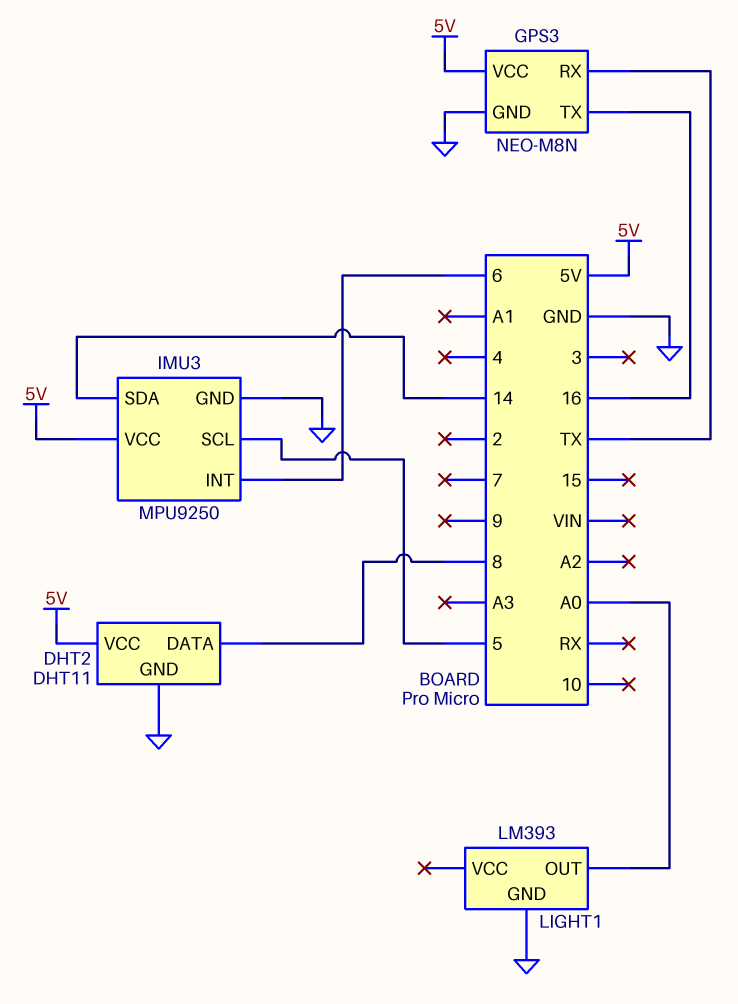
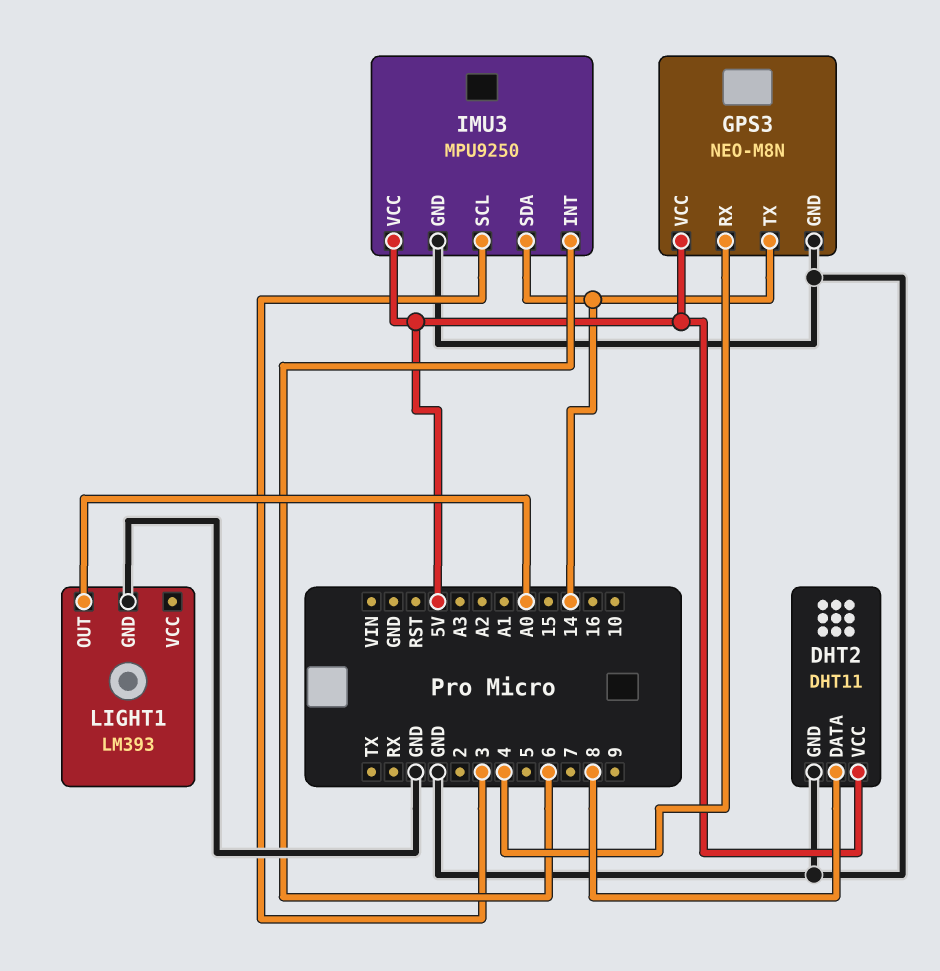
GPS3 pin RX: TX -> 4
GPS3 pin TX: 16 -> 14
IMU3 pin SCL: 5 -> 3

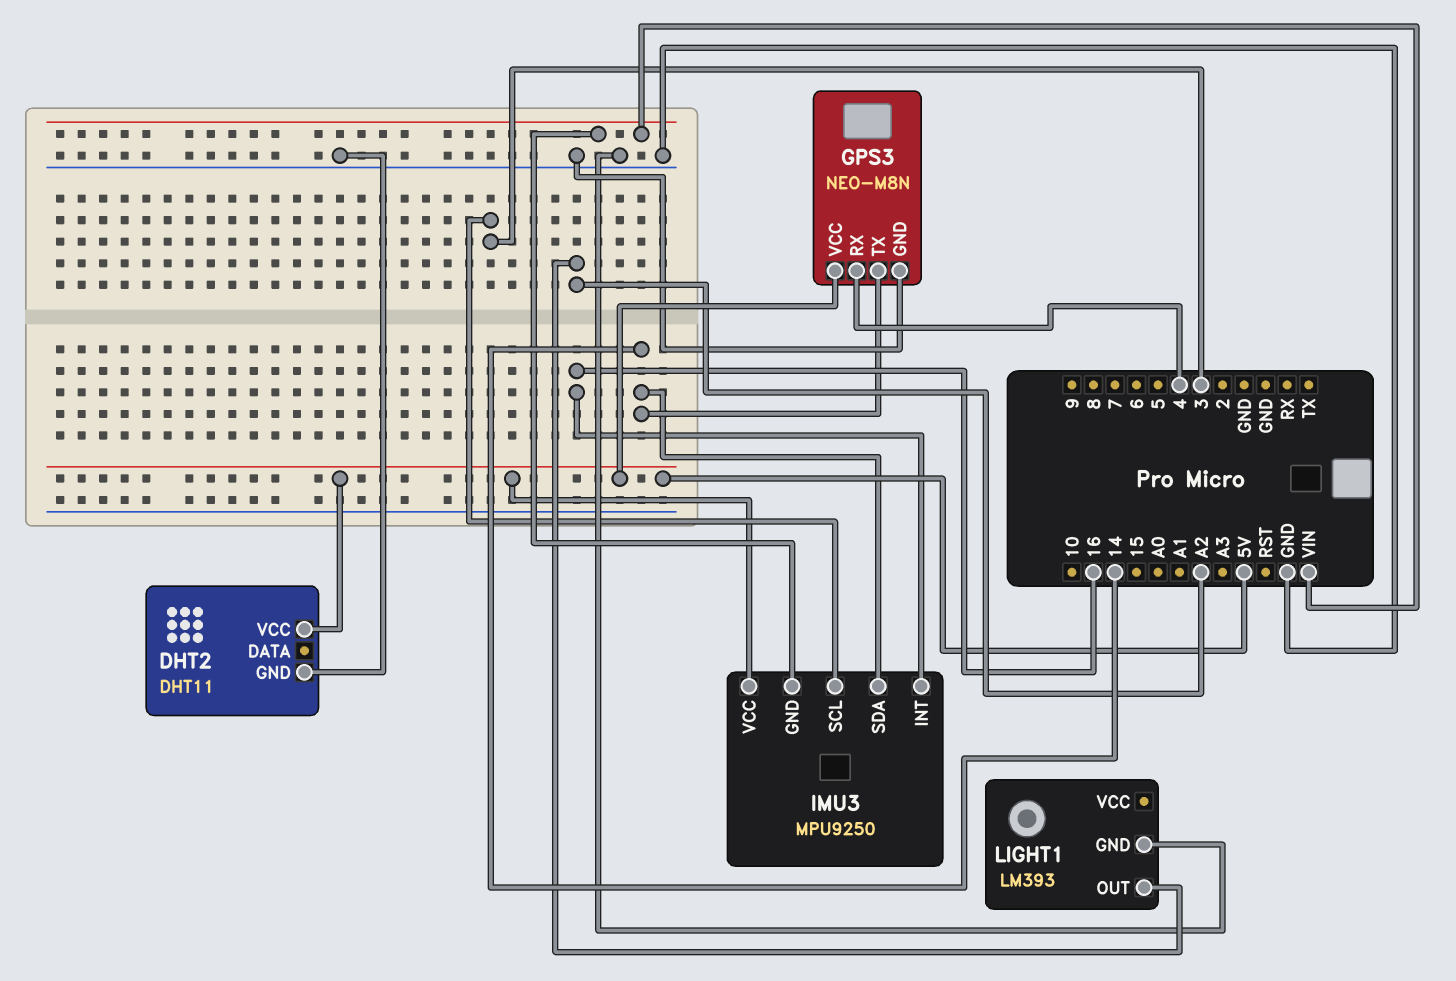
DHT2 pin DATA: 8 -> none
IMU3 pin GND: GND -> VIN
IMU3 pin INT: 6 -> 16
LIGHT1 pin OUT: A0 -> A2

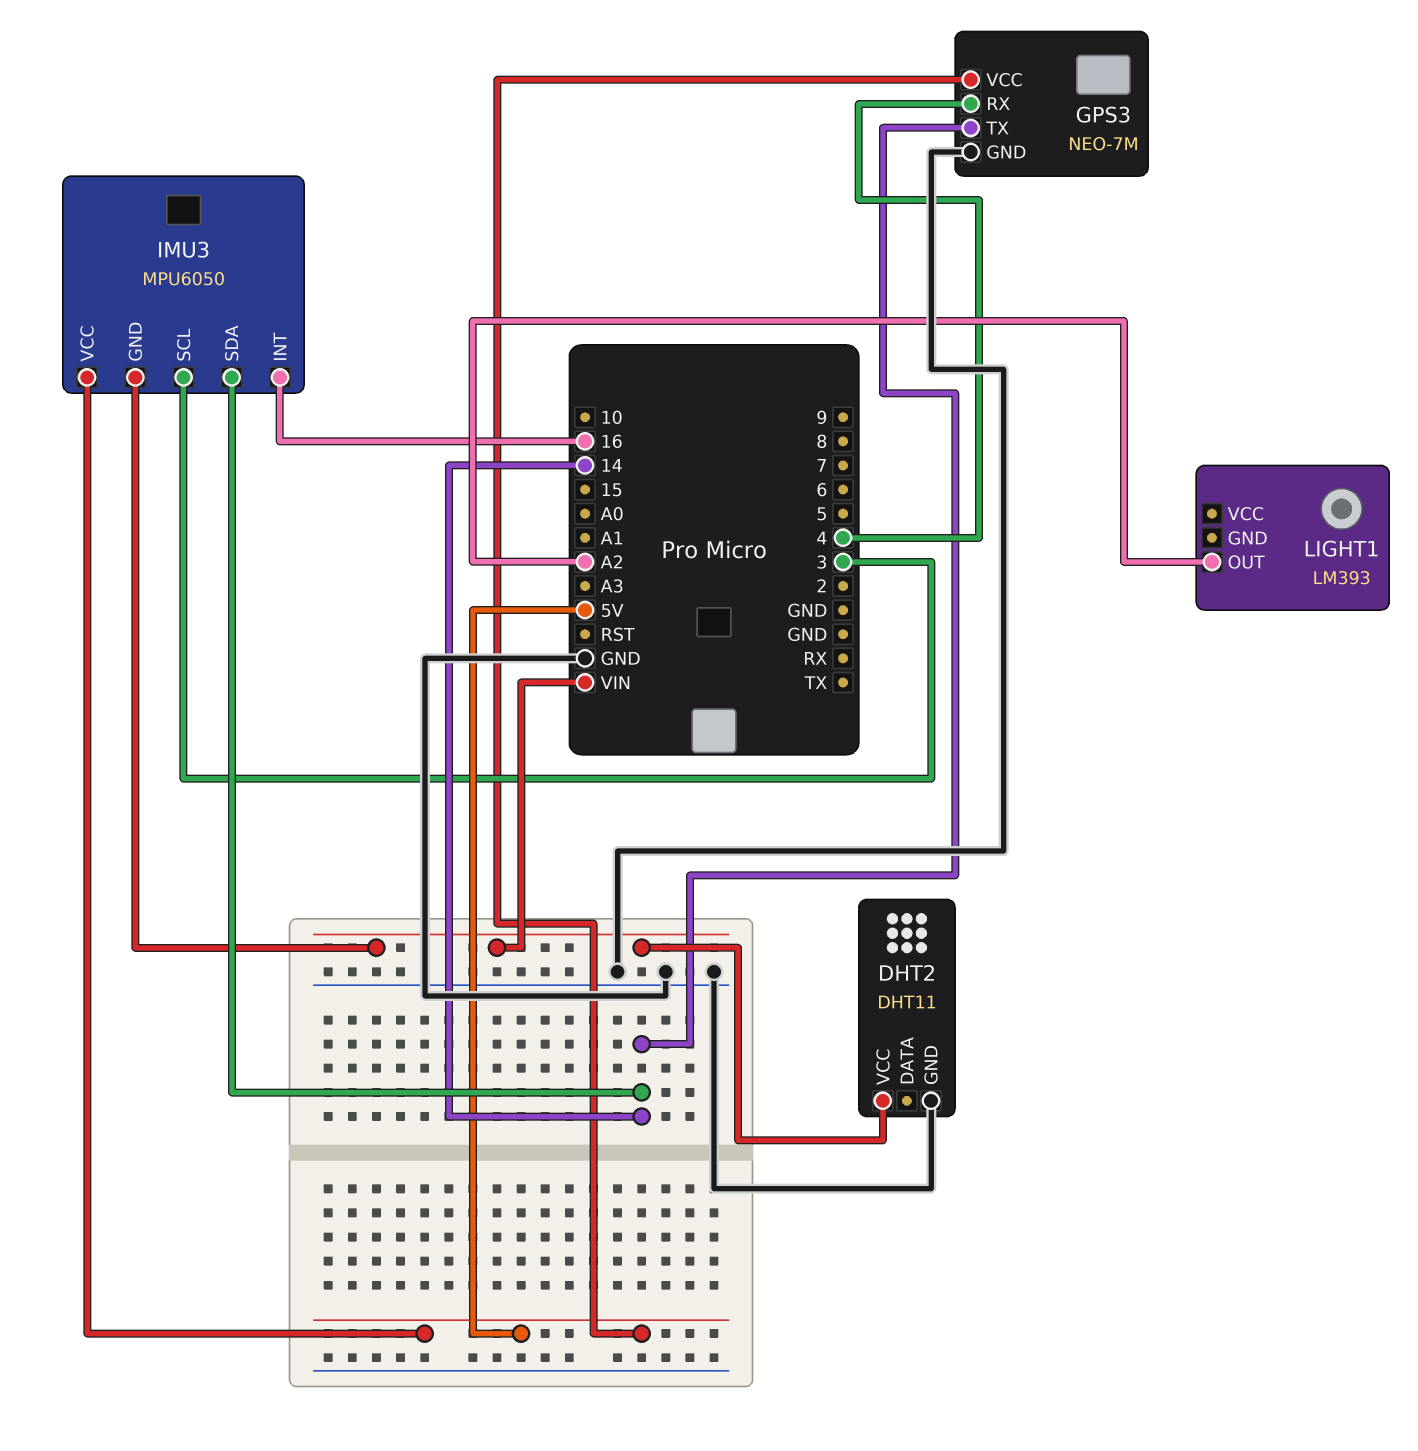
DHT2 pin VCC: 5V -> VIN
GPS3: NEO-M8N -> NEO-7M
IMU3: MPU9250 -> MPU6050
LIGHT1 pin GND: GND -> none

